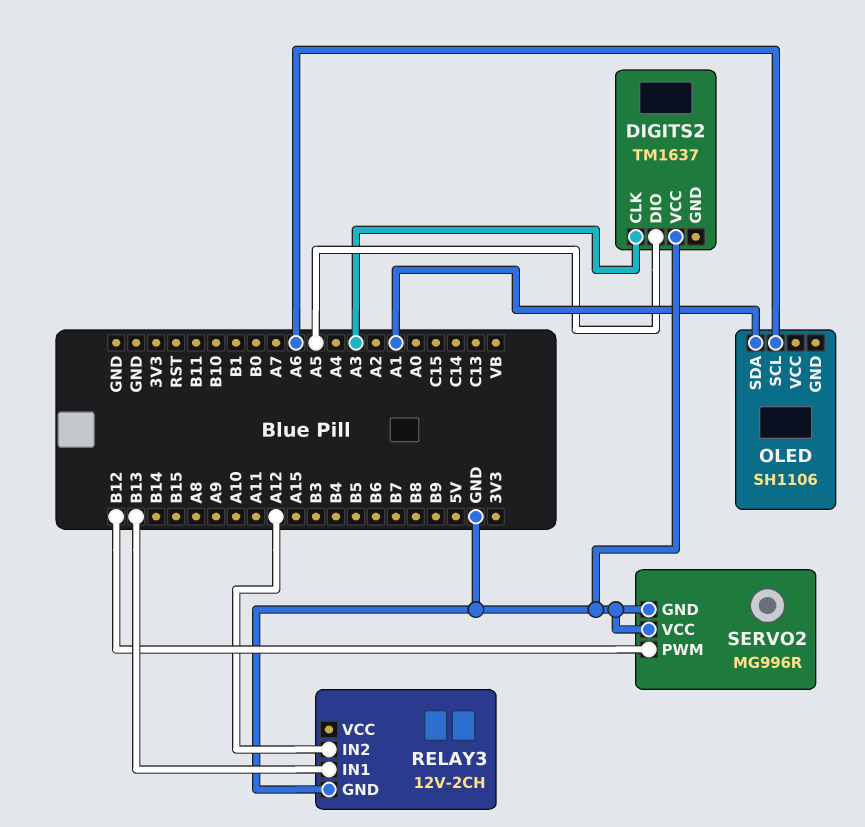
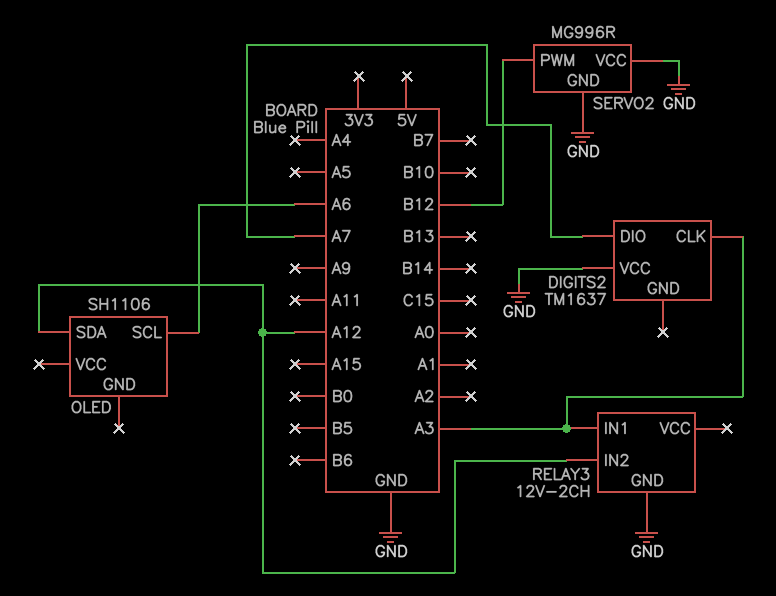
DIGITS2 pin DIO: A5 -> A7
OLED pin SDA: A1 -> A12
RELAY3 pin IN1: B13 -> A3

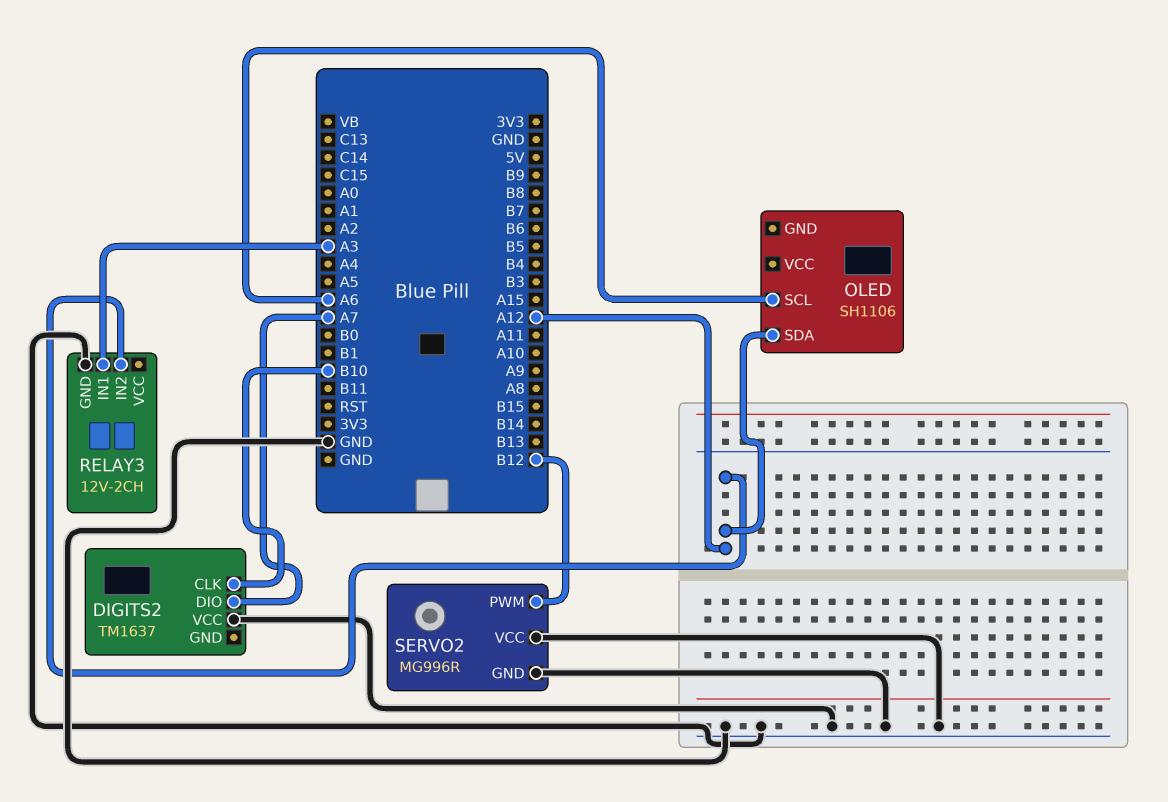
DIGITS2 pin CLK: A3 -> B10

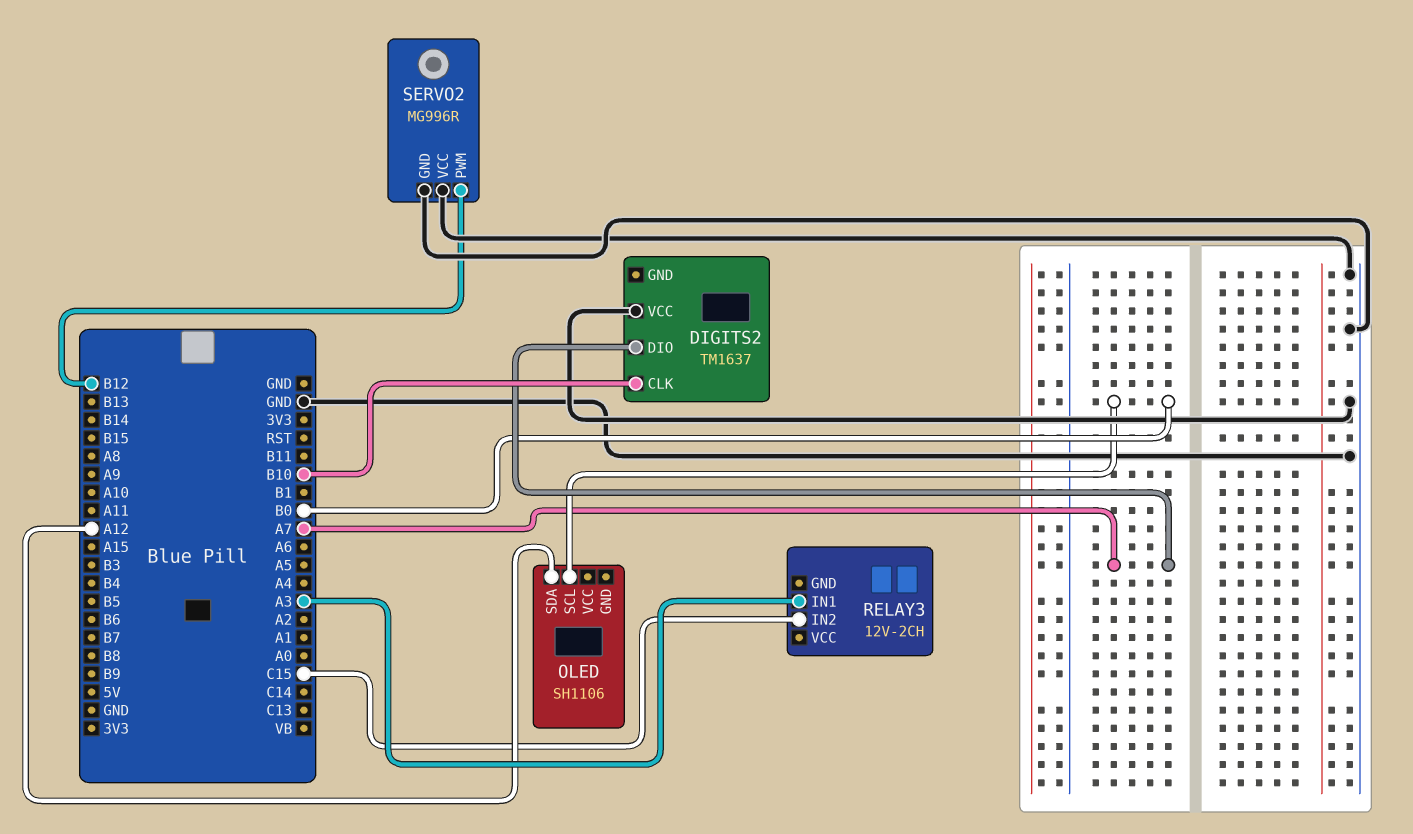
OLED pin SCL: A6 -> B0
RELAY3 pin GND: GND -> none
RELAY3 pin IN2: A12 -> C15

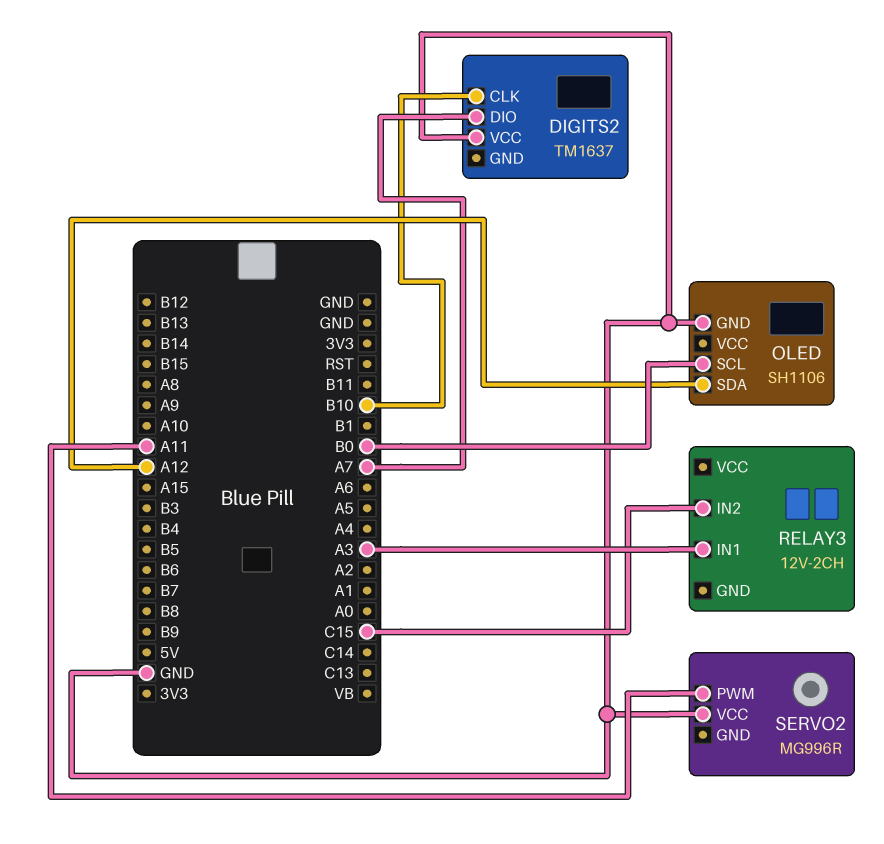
OLED pin GND: none -> GND
SERVO2 pin GND: GND -> none
SERVO2 pin PWM: B12 -> A11

